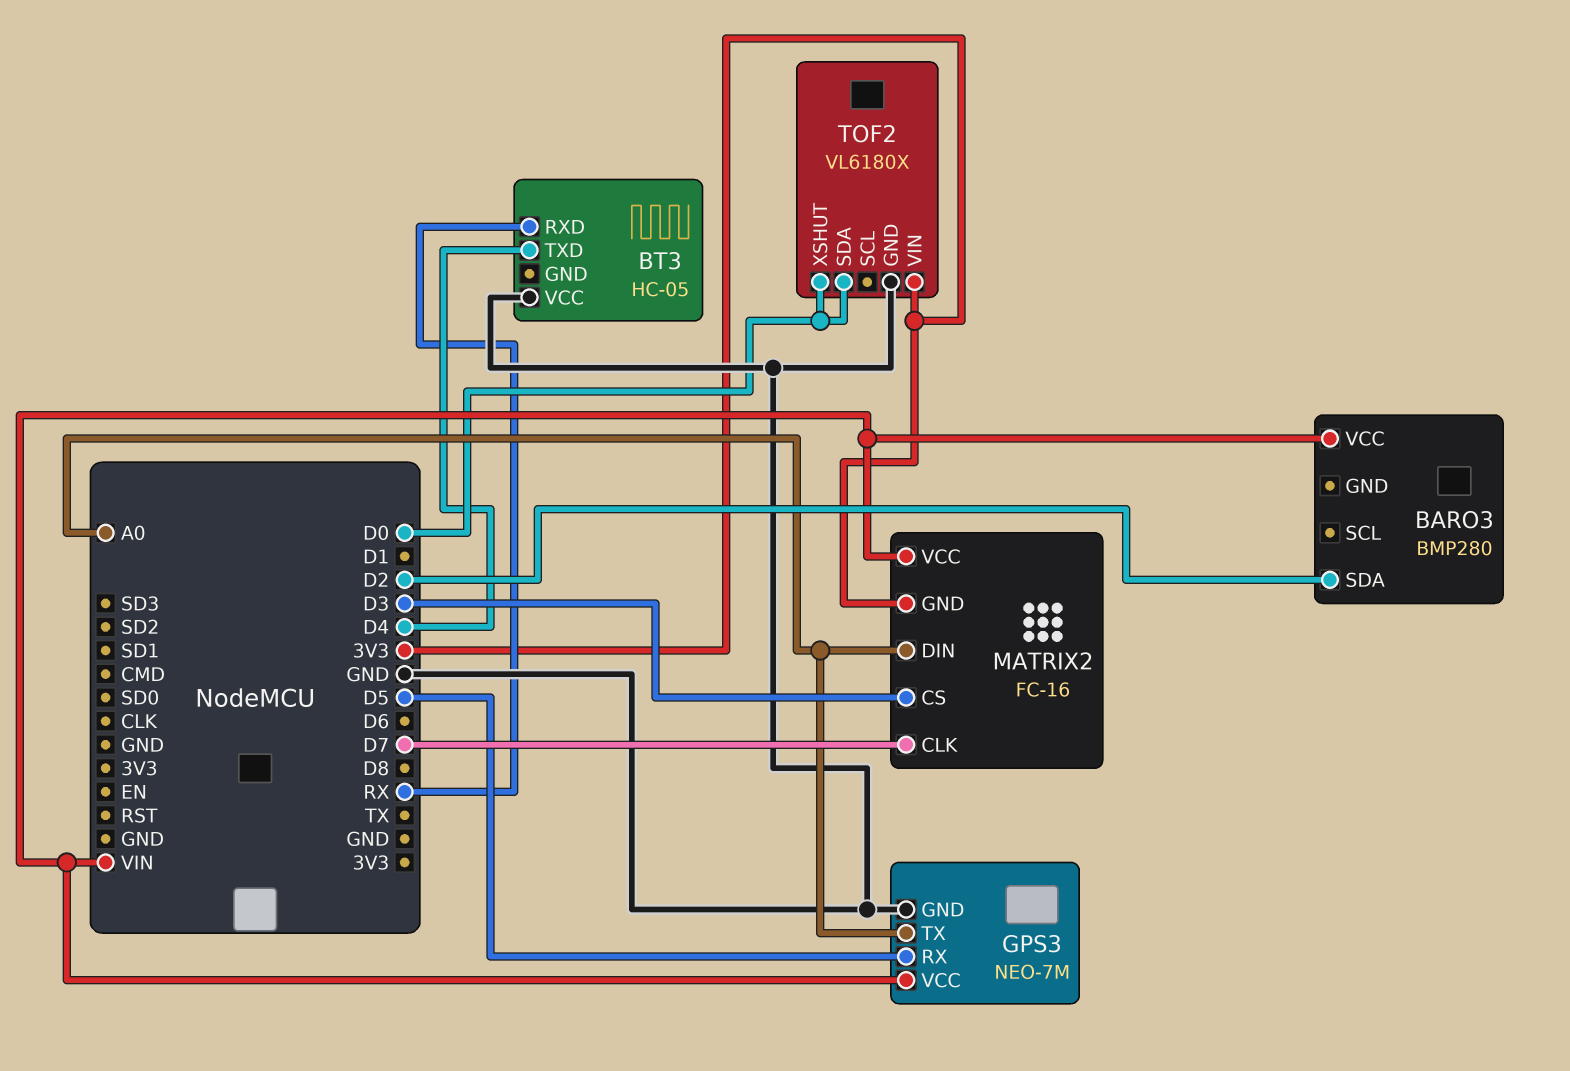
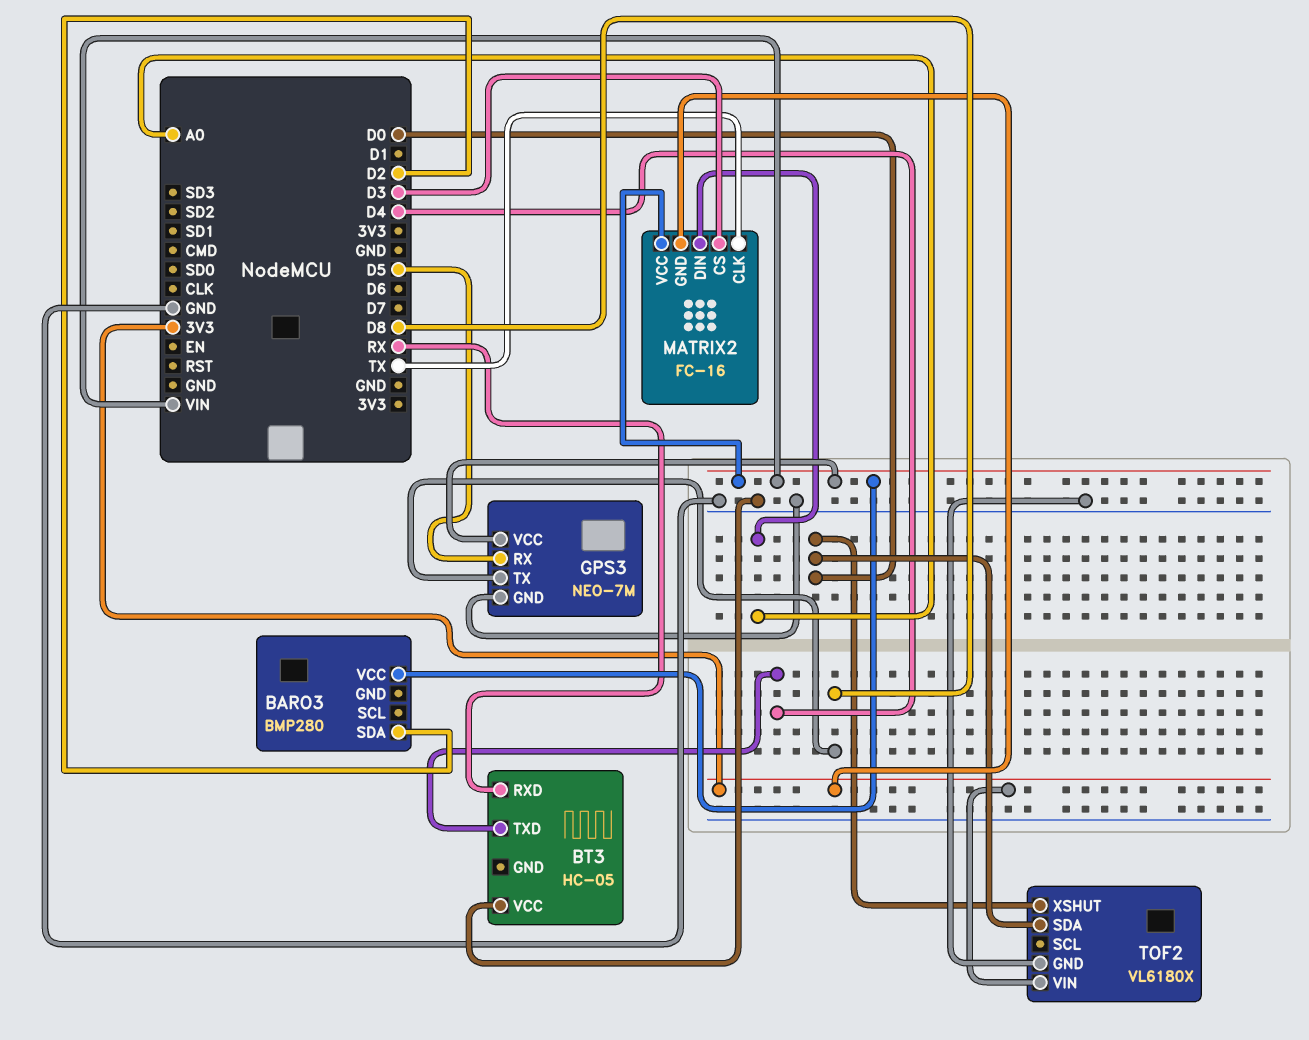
GPS3 pin TX: A0 -> D8
MATRIX2 pin CLK: D7 -> TX

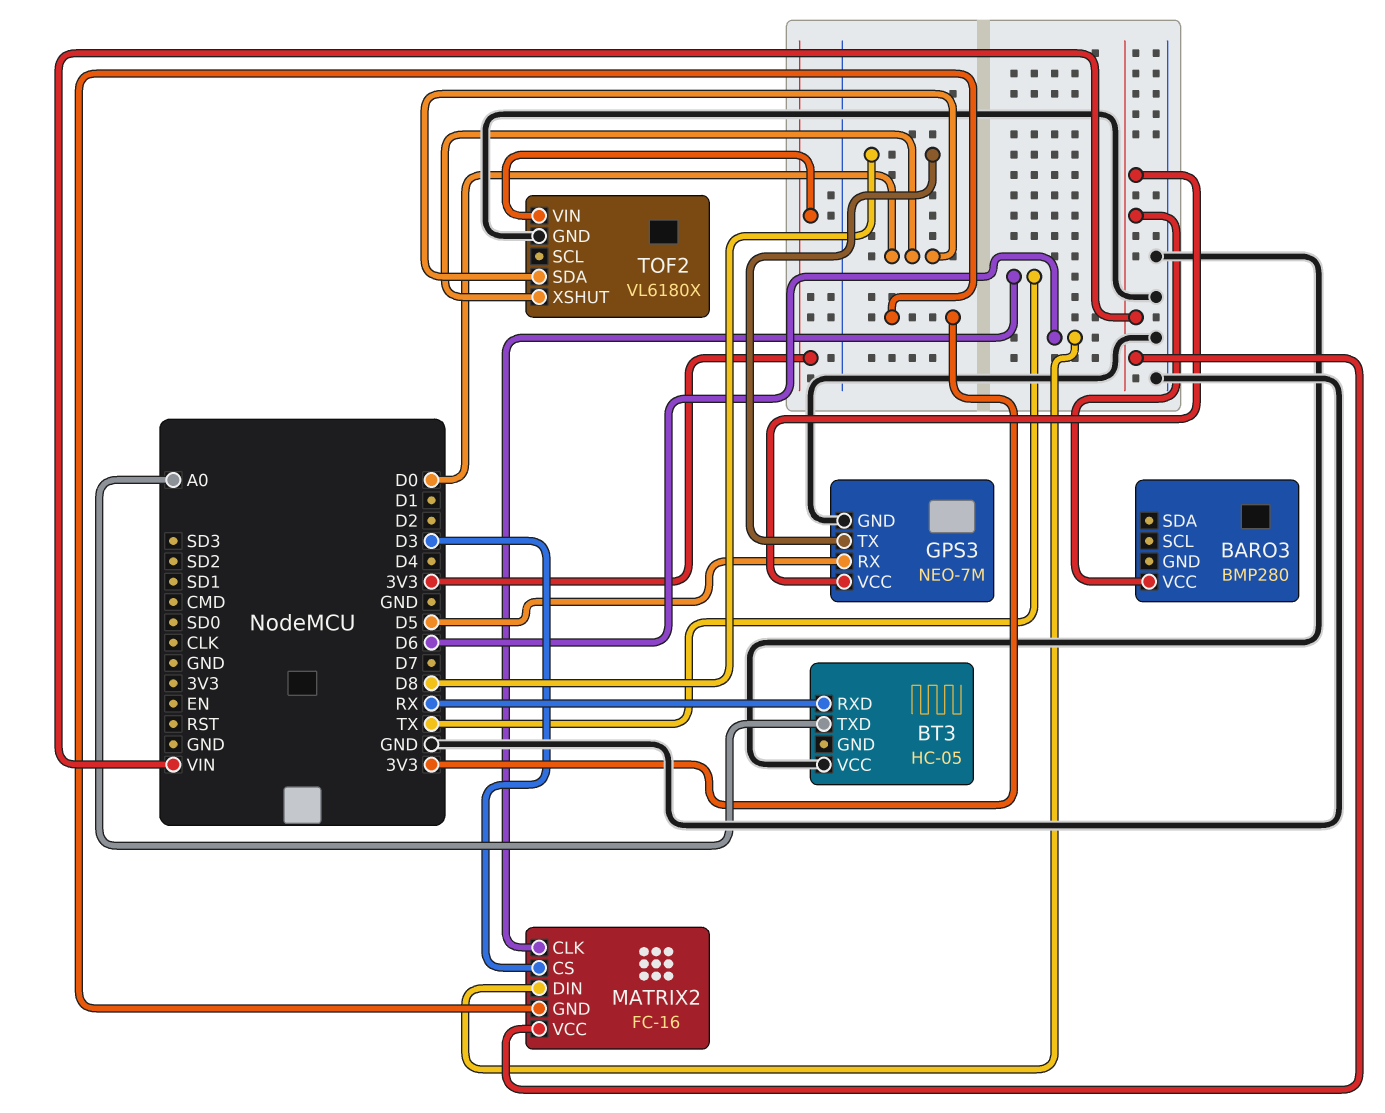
BARO3 pin SDA: D2 -> none
BT3 pin TXD: D4 -> A0
MATRIX2 pin DIN: A0 -> D6

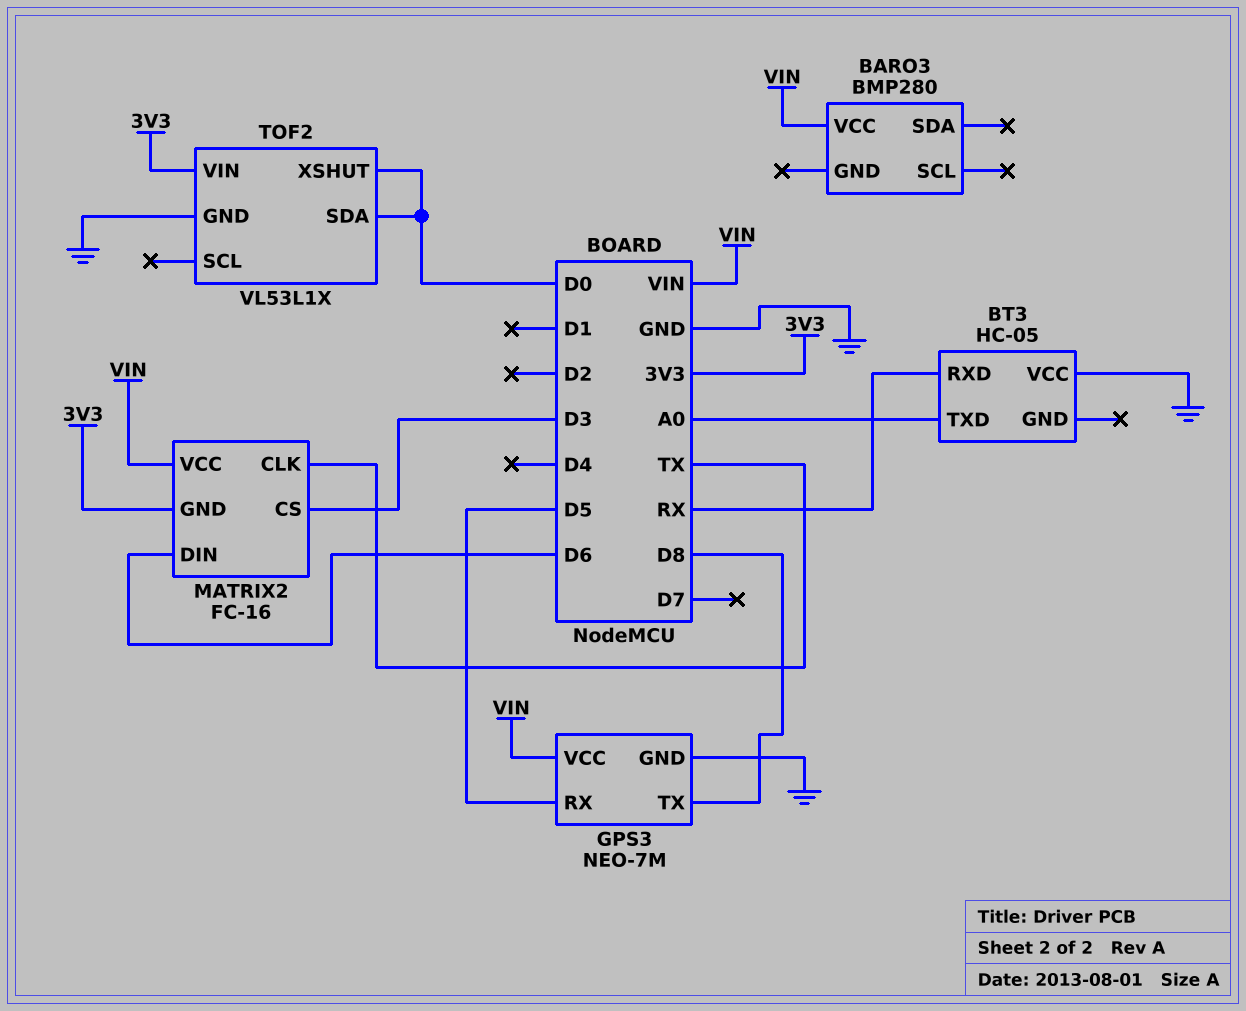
TOF2: VL6180X -> VL53L1X

